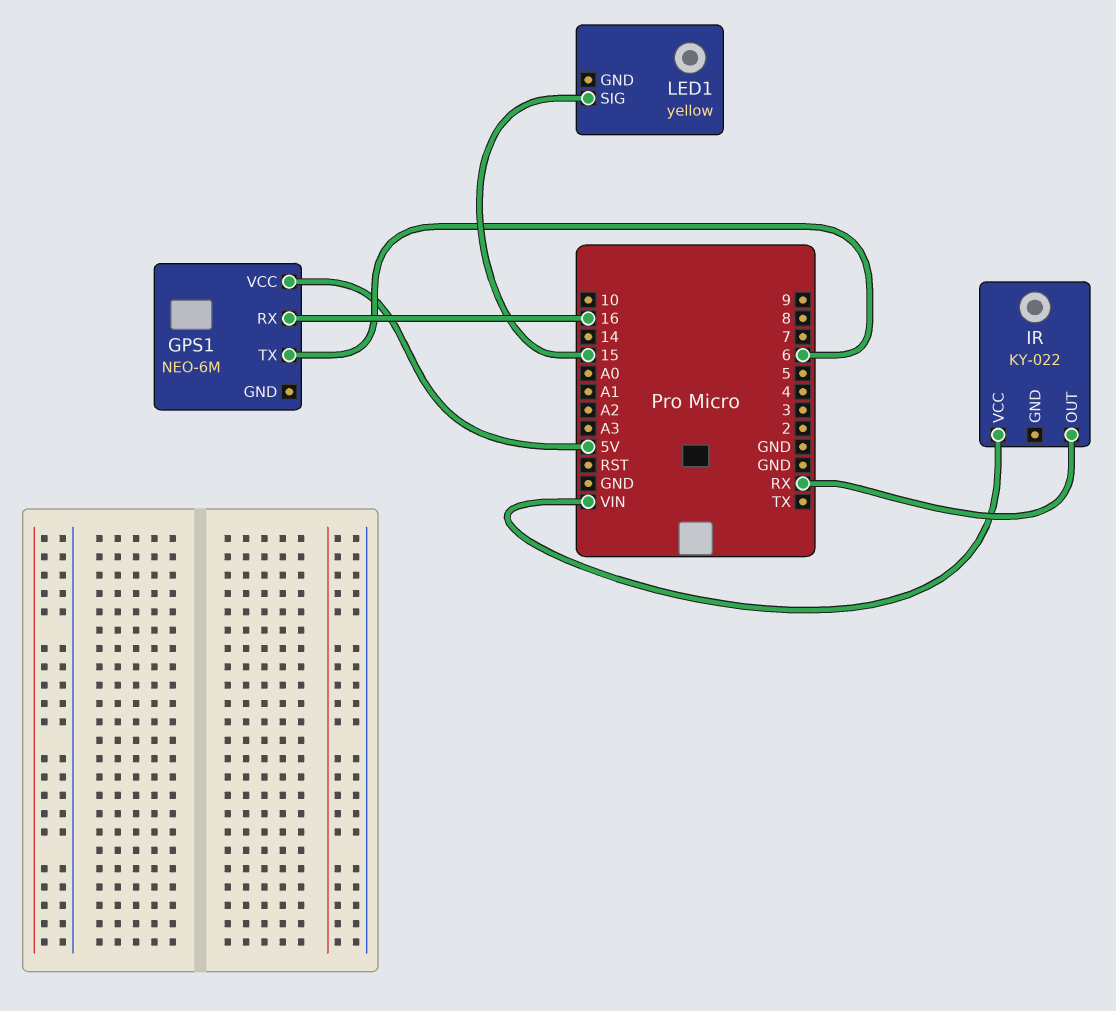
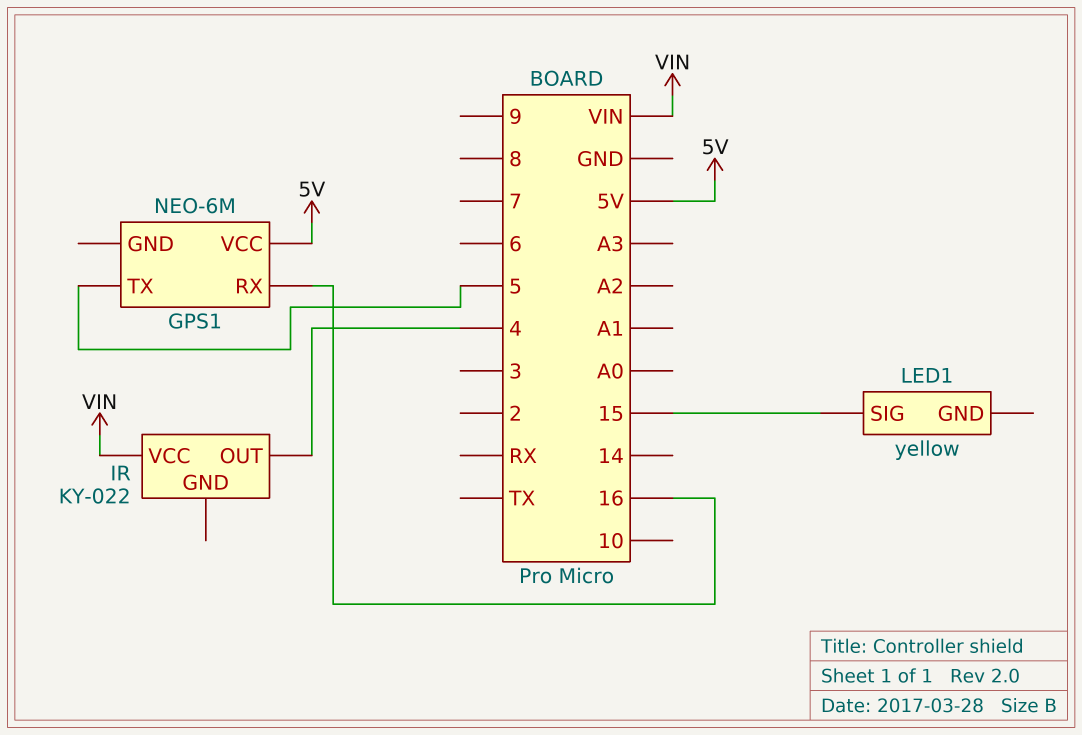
GPS1 pin TX: 6 -> 5
IR pin OUT: RX -> 4

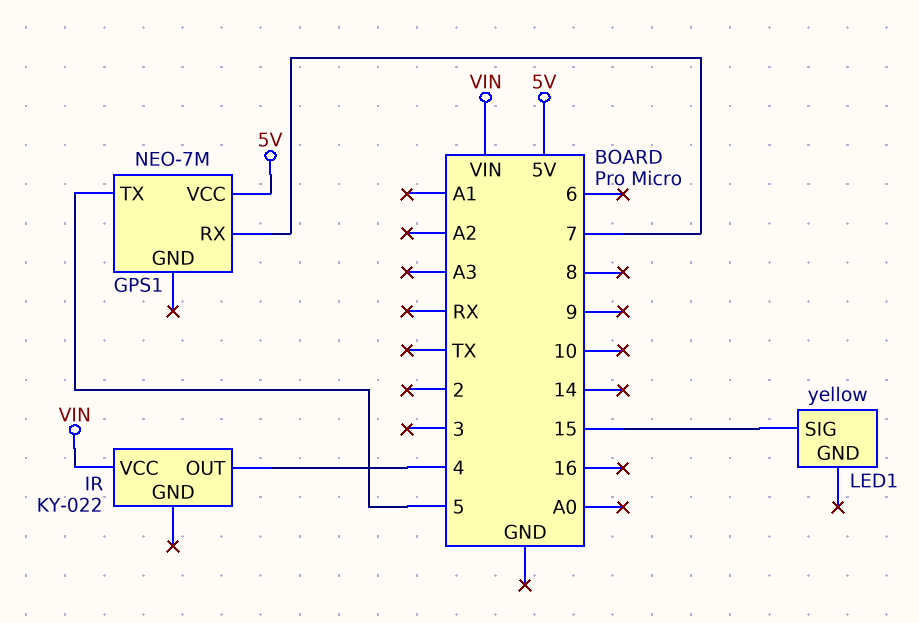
GPS1: NEO-6M -> NEO-7M
GPS1 pin RX: 16 -> 7

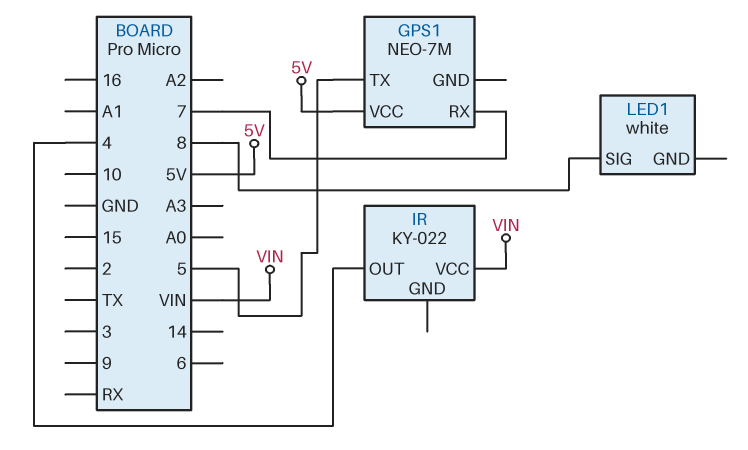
LED1: yellow -> white
LED1 pin SIG: 15 -> 8

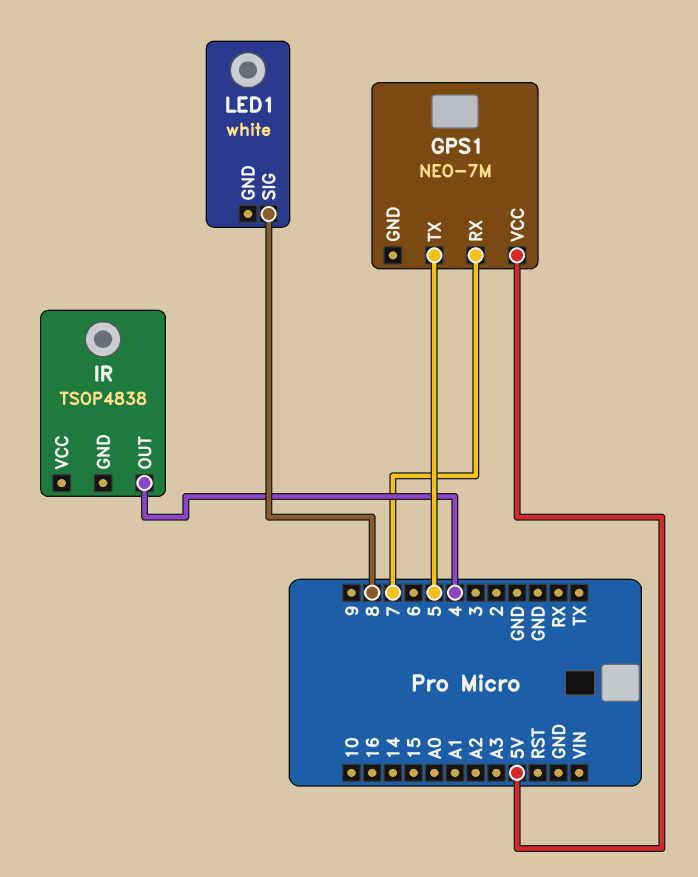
IR: KY-022 -> TSOP4838
IR pin VCC: VIN -> none

